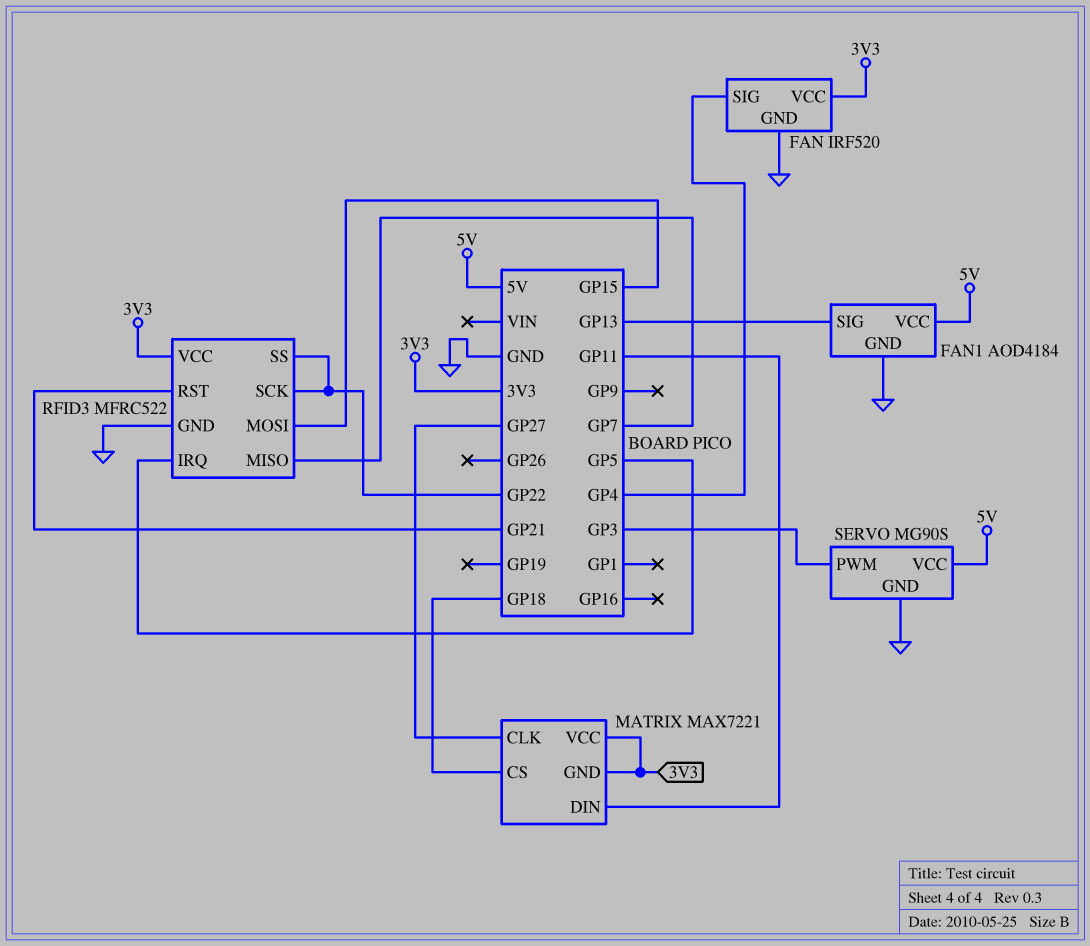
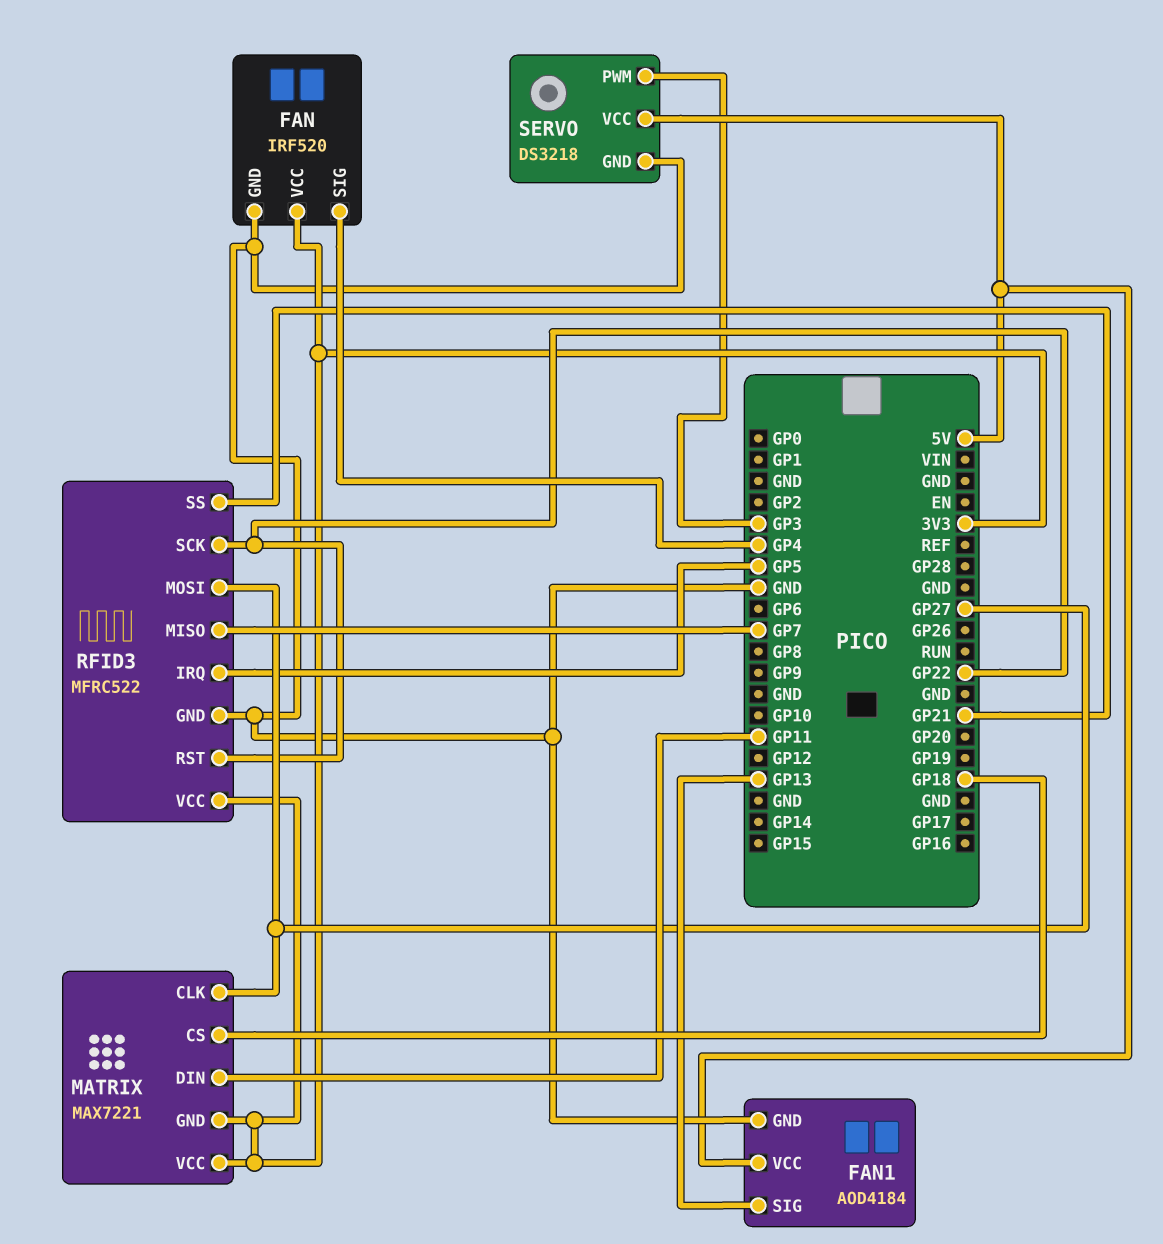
RFID3 pin MOSI: GP15 -> GP27
RFID3 pin RST: GP21 -> GP22
RFID3 pin SS: GP22 -> GP21
SERVO: MG90S -> DS3218

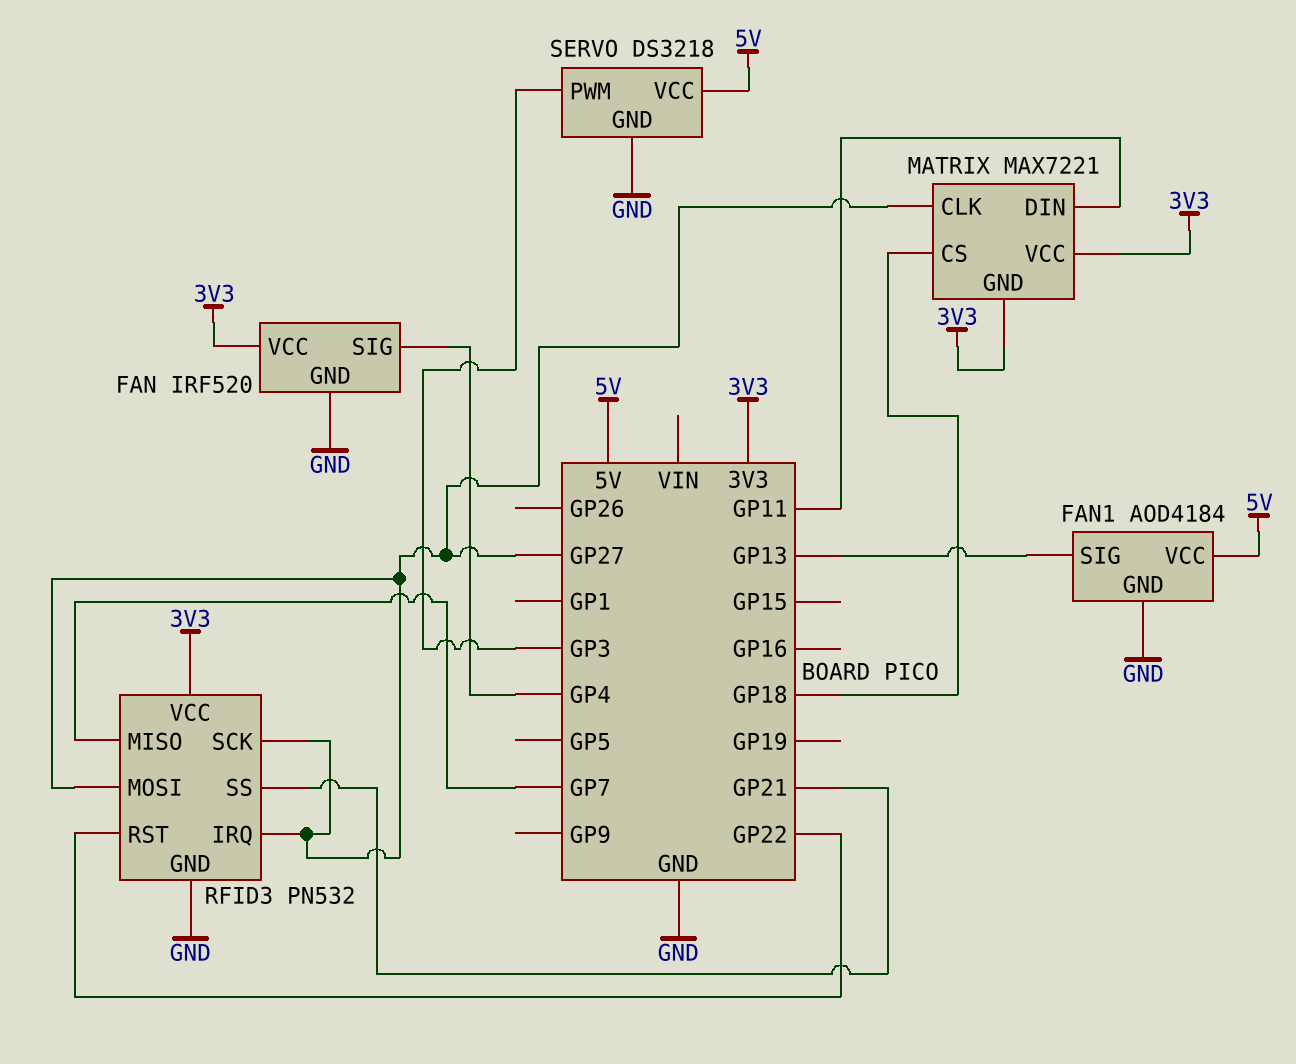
RFID3: MFRC522 -> PN532
RFID3 pin IRQ: GP5 -> GP27
RFID3 pin SCK: GP22 -> GP27

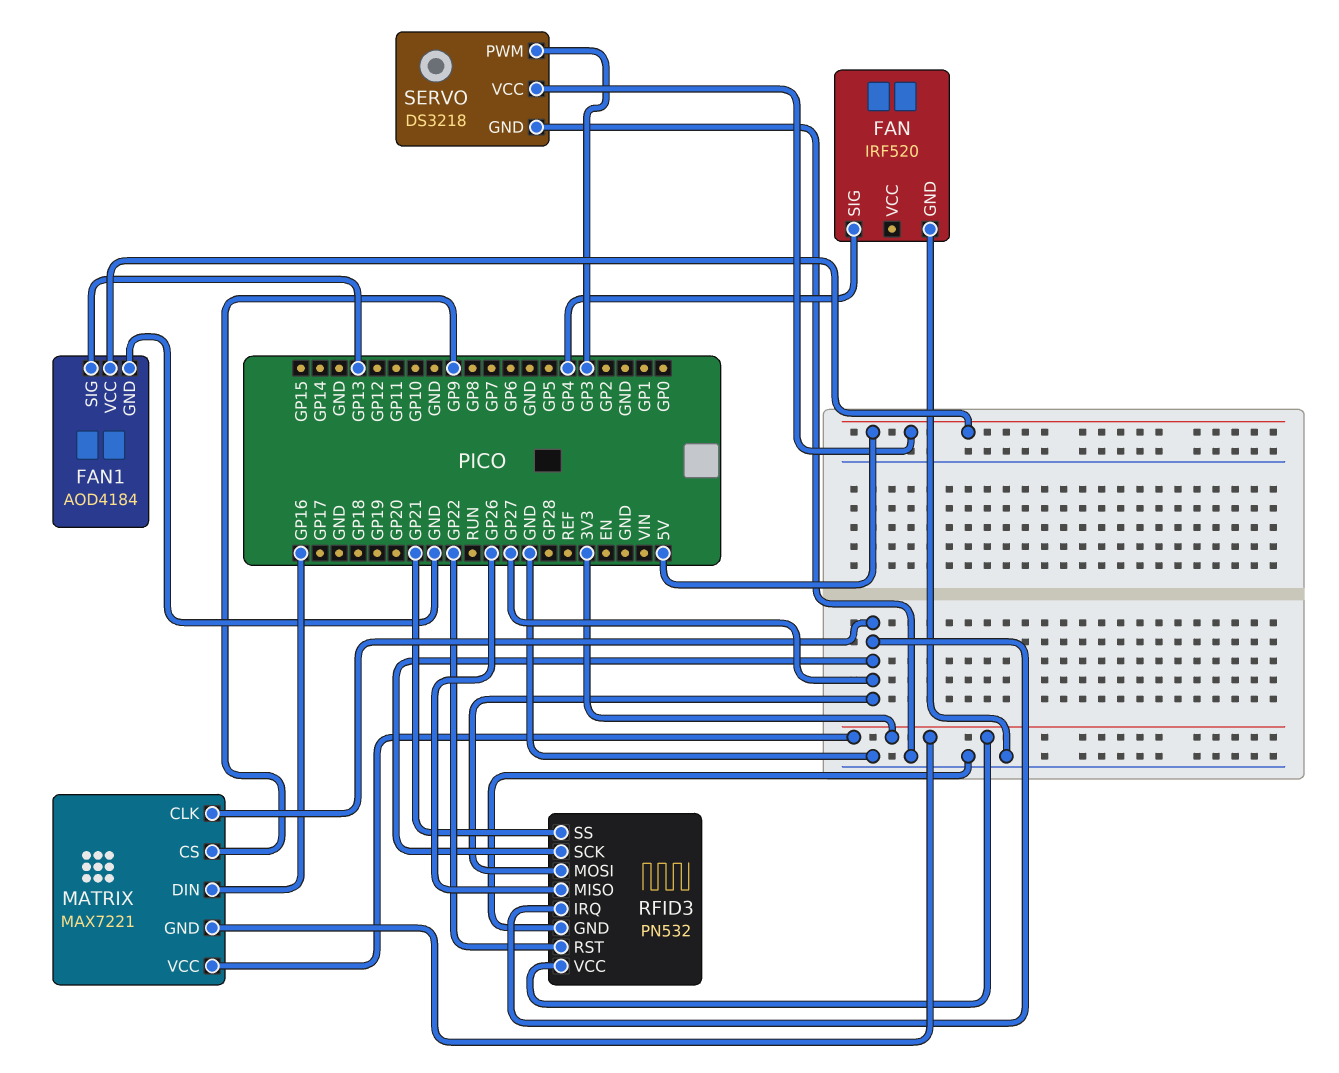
FAN pin VCC: 3V3 -> none
MATRIX pin CS: GP18 -> GP9
MATRIX pin DIN: GP11 -> GP16
RFID3 pin MISO: GP7 -> GP26

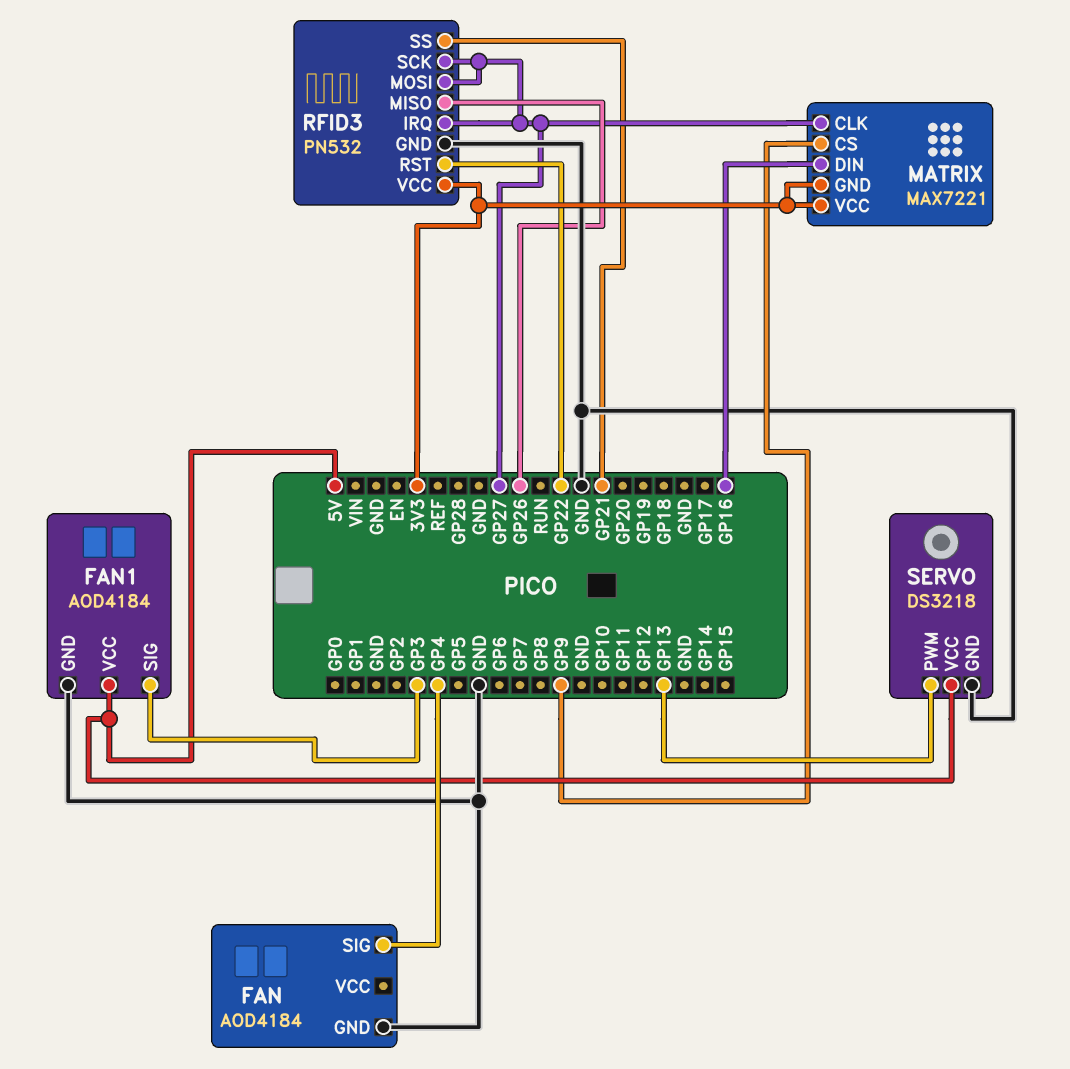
FAN: IRF520 -> AOD4184
FAN1 pin SIG: GP13 -> GP3
SERVO pin PWM: GP3 -> GP13

